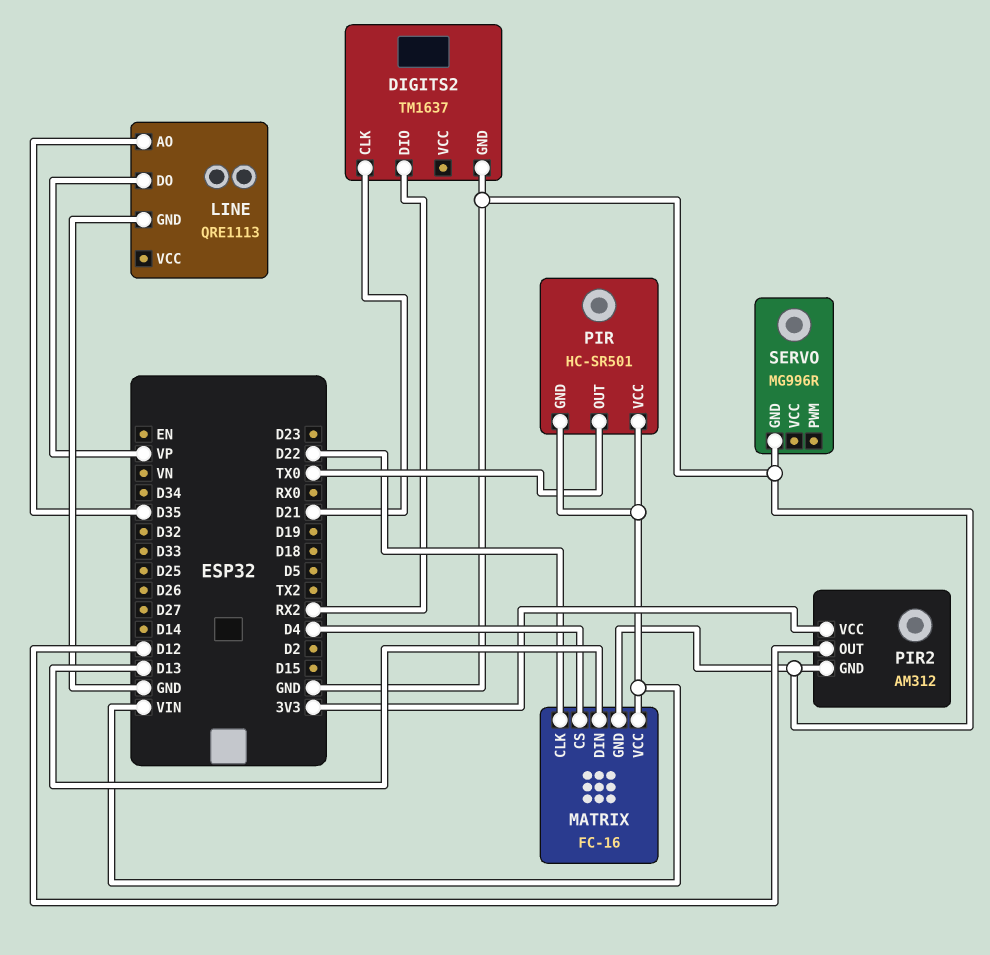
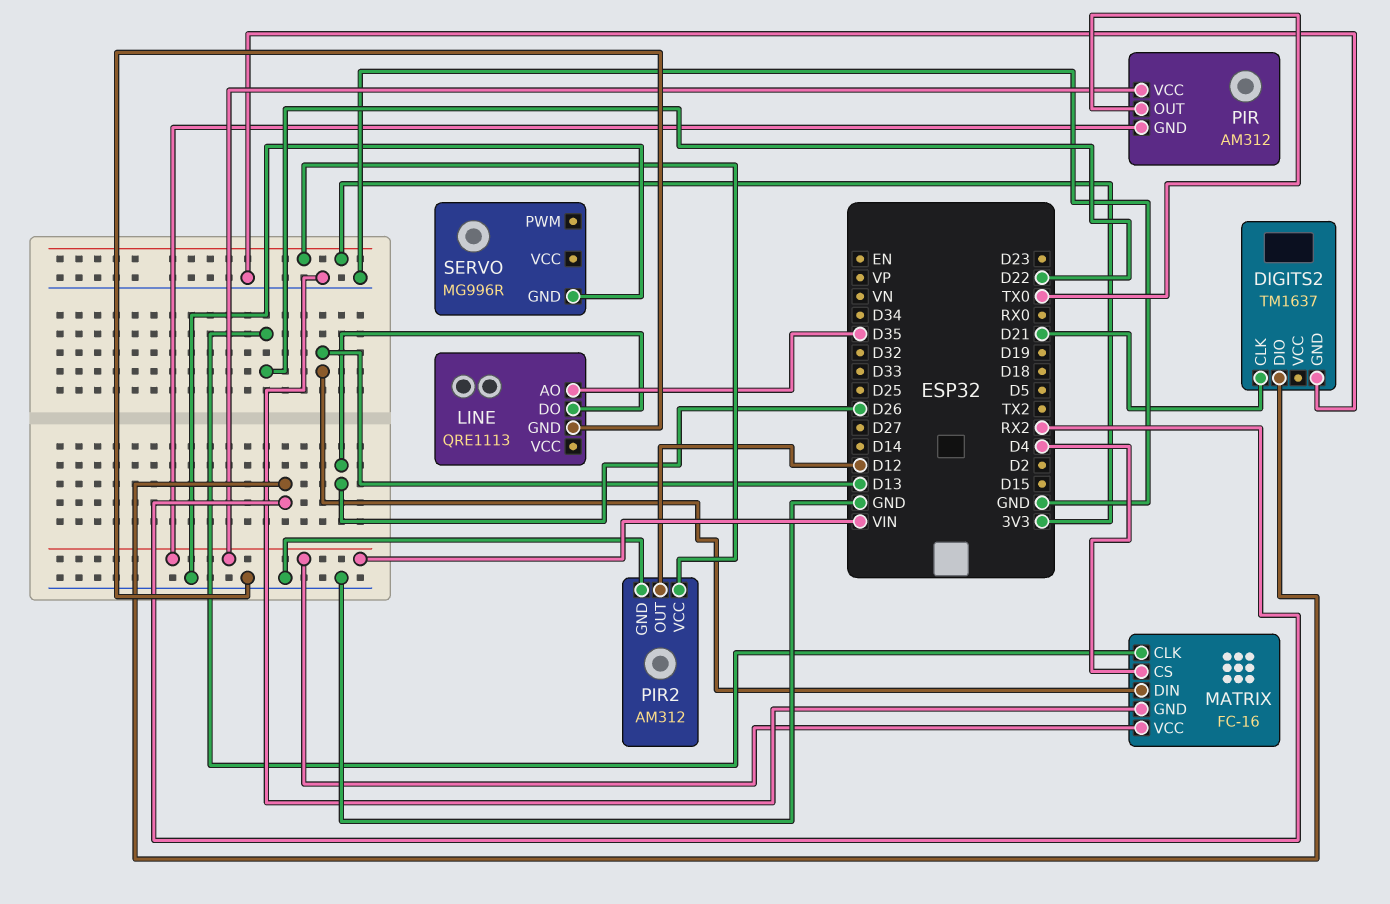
LINE pin DO: VP -> D26
PIR: HC-SR501 -> AM312

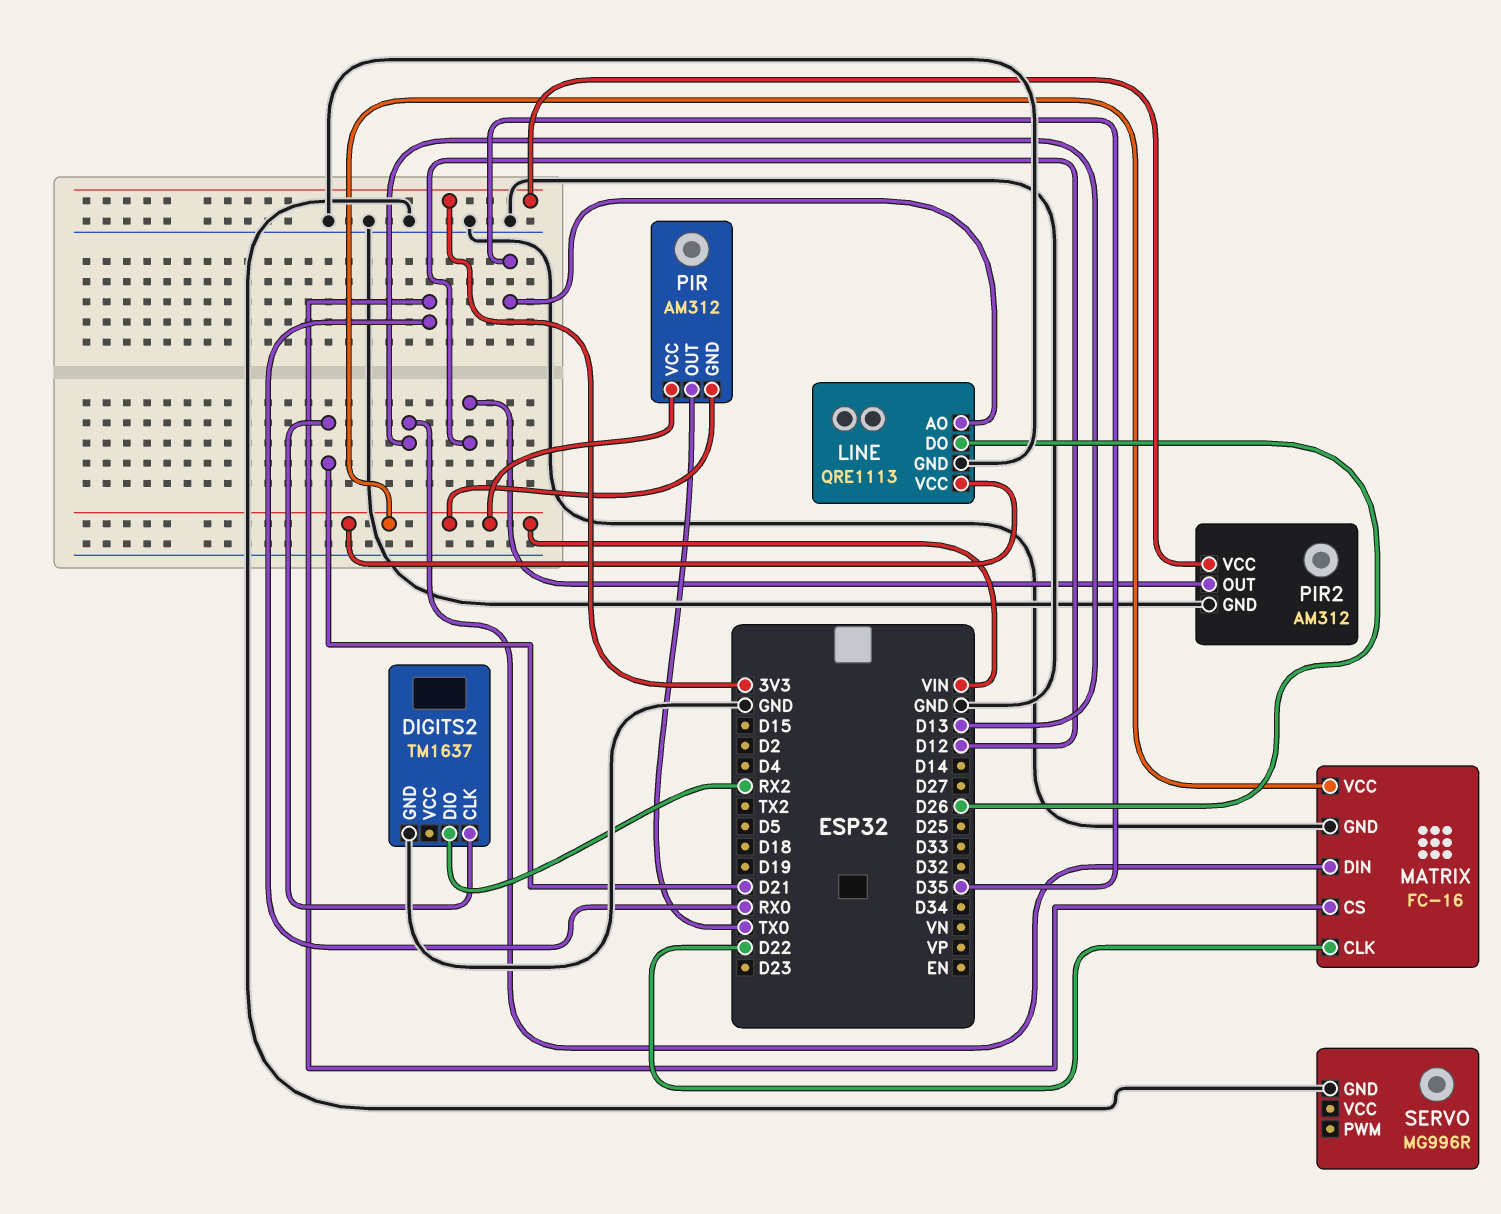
LINE pin VCC: none -> VIN
MATRIX pin CS: D4 -> RX0

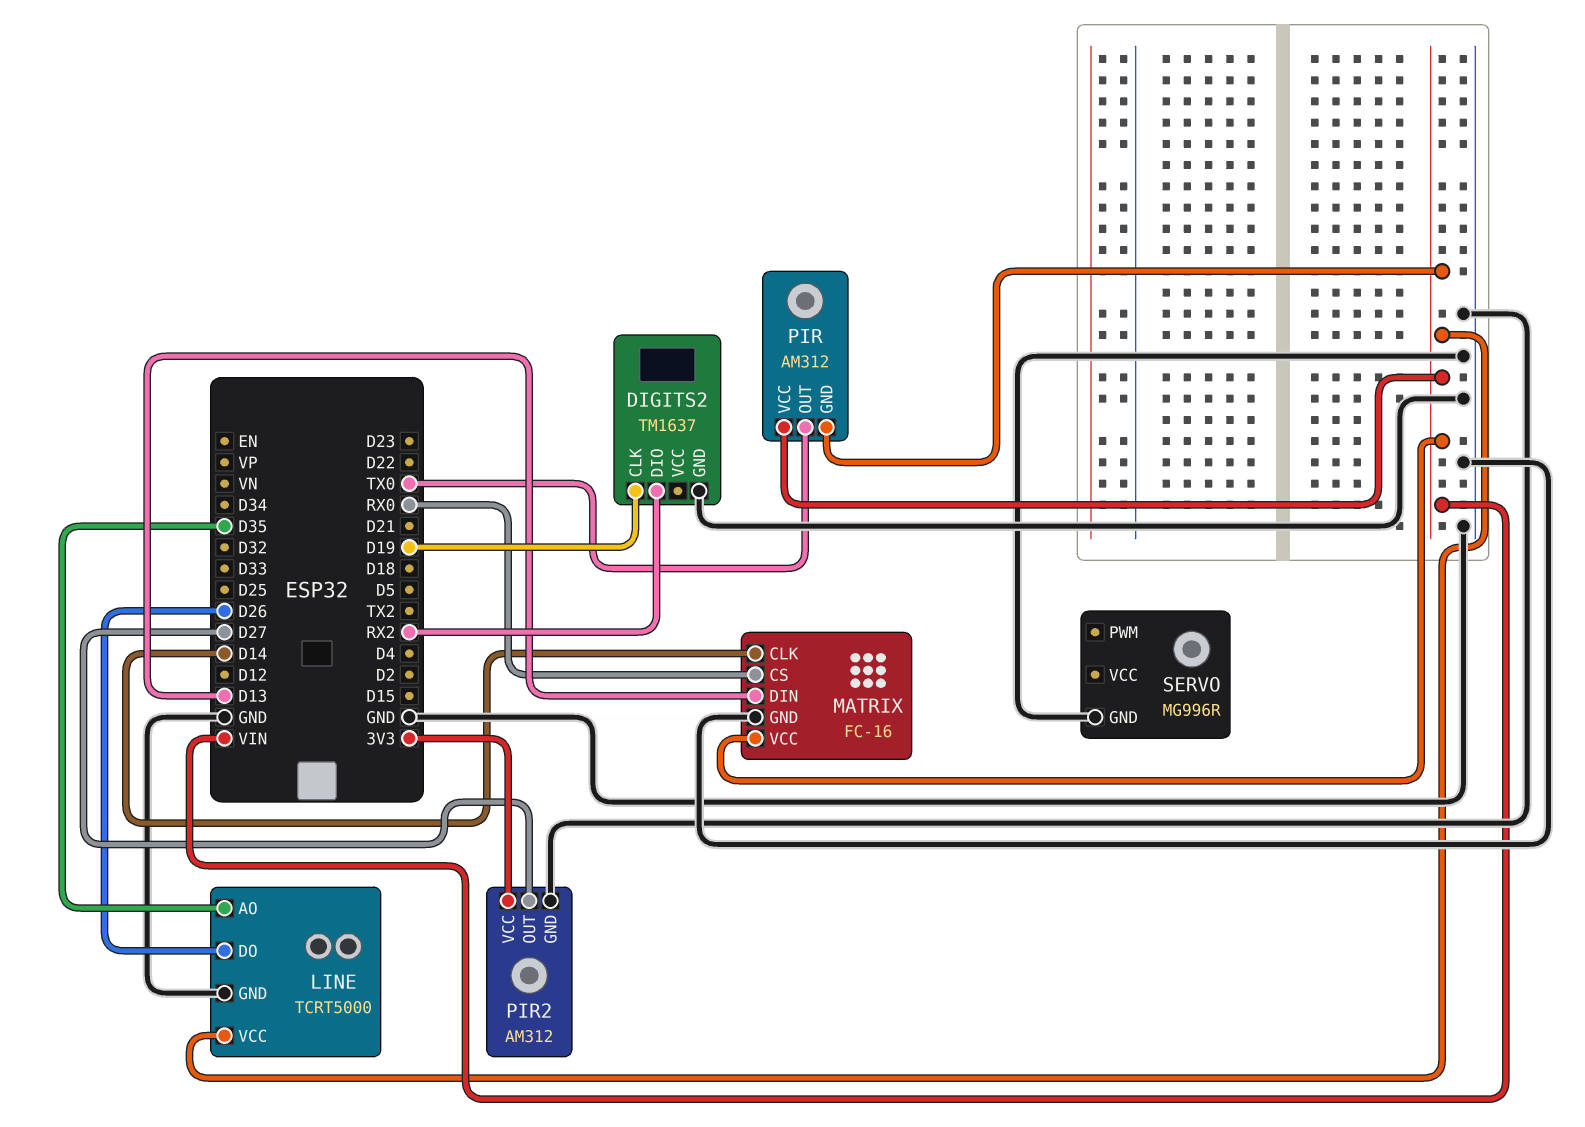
DIGITS2 pin CLK: D21 -> D19
LINE: QRE1113 -> TCRT5000
MATRIX pin CLK: D22 -> D14
PIR2 pin OUT: D12 -> D27

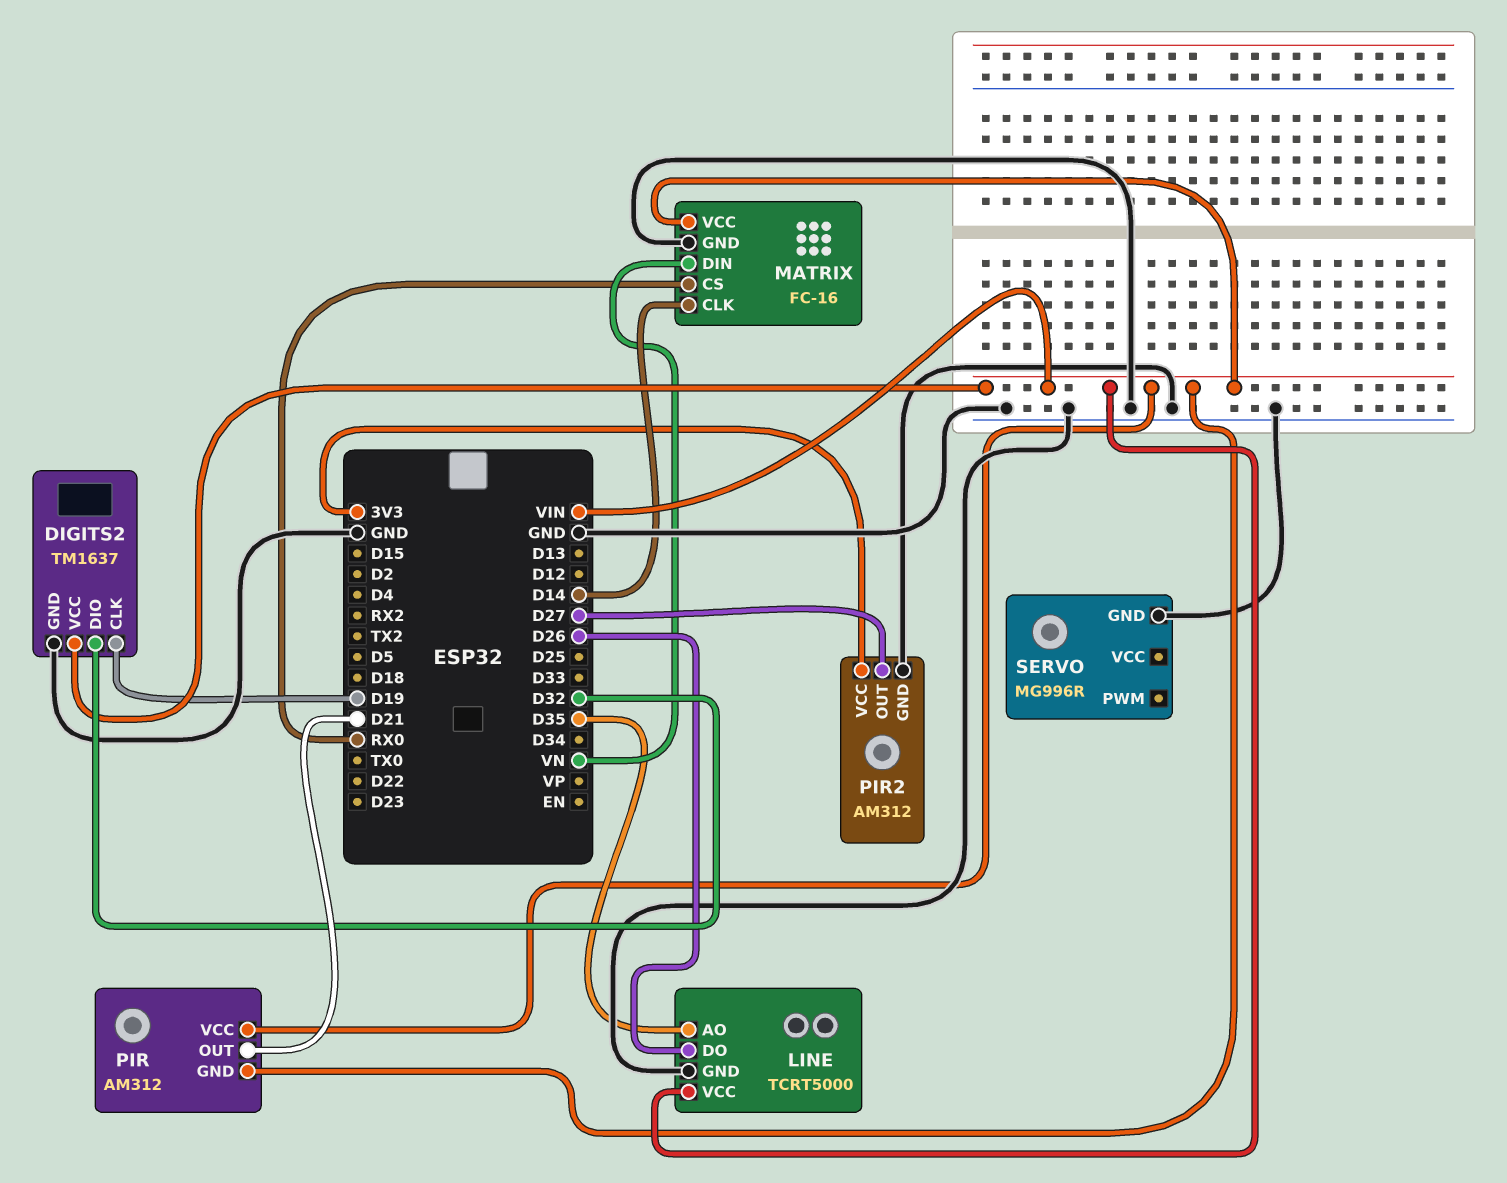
DIGITS2 pin DIO: RX2 -> D32
DIGITS2 pin VCC: none -> VIN
MATRIX pin DIN: D13 -> VN
PIR pin OUT: TX0 -> D21

